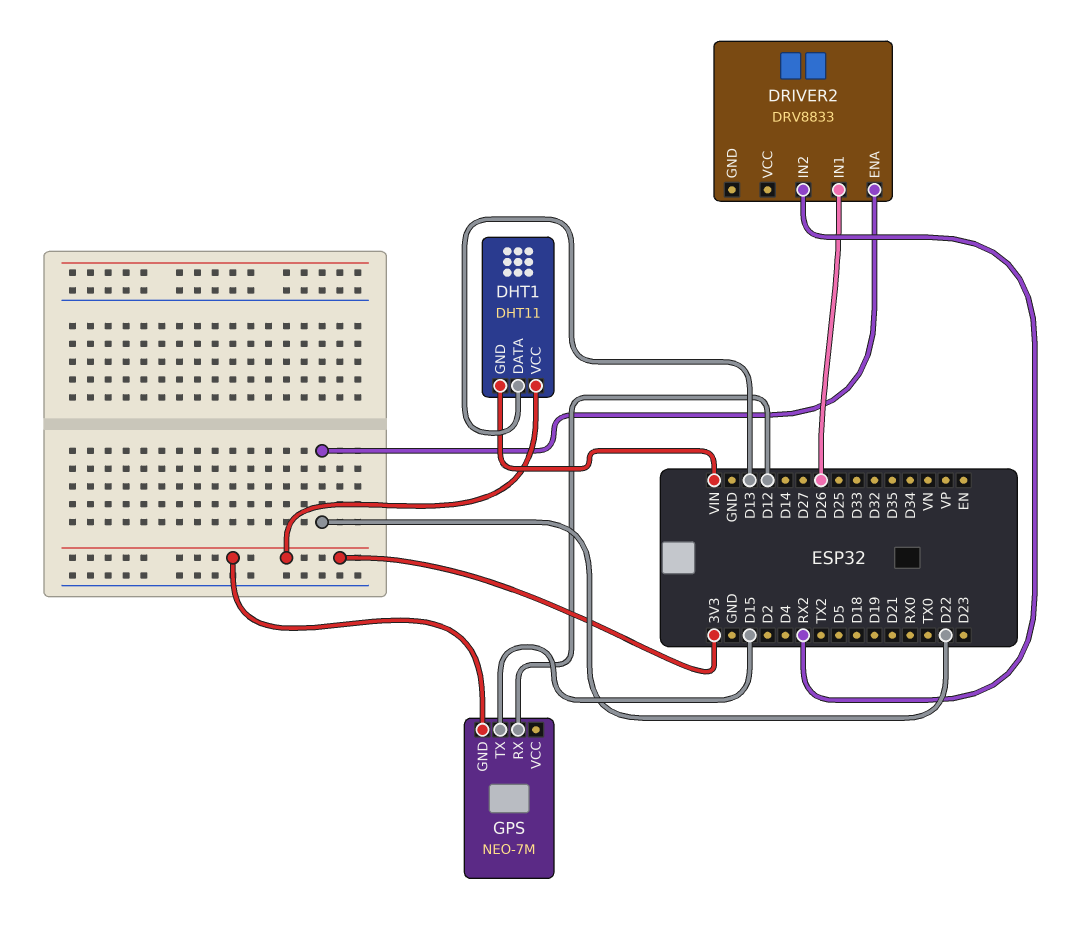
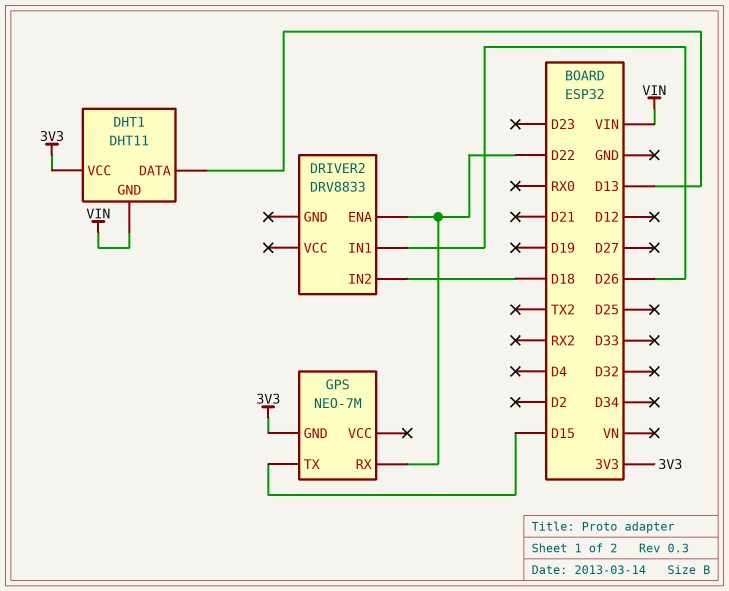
DRIVER2 pin IN2: RX2 -> D18
GPS pin RX: D12 -> D22

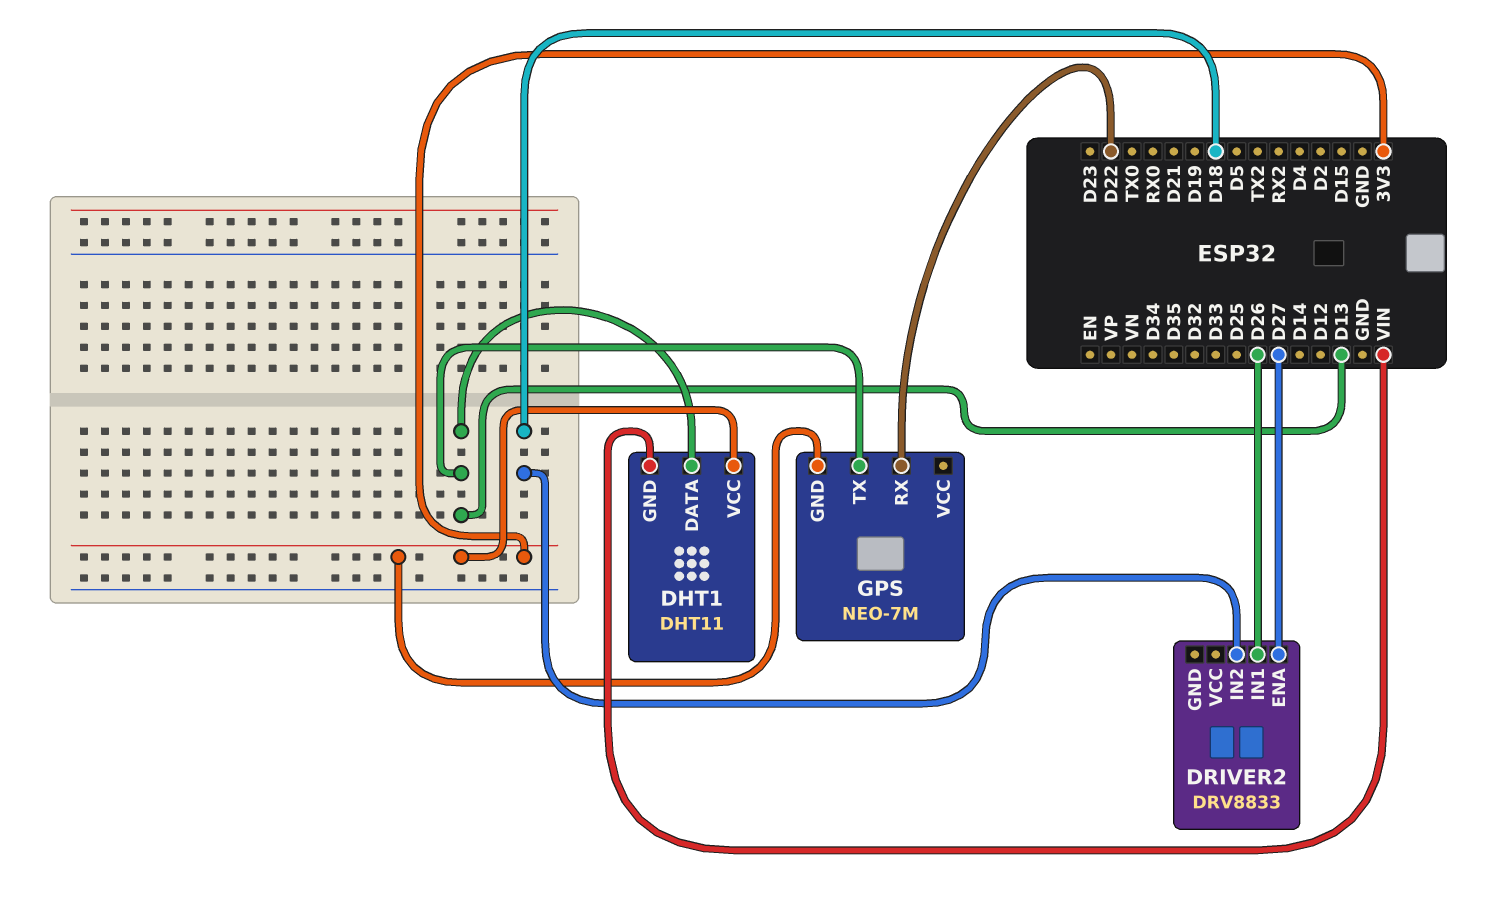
DRIVER2 pin ENA: D22 -> D27
GPS pin TX: D15 -> D13

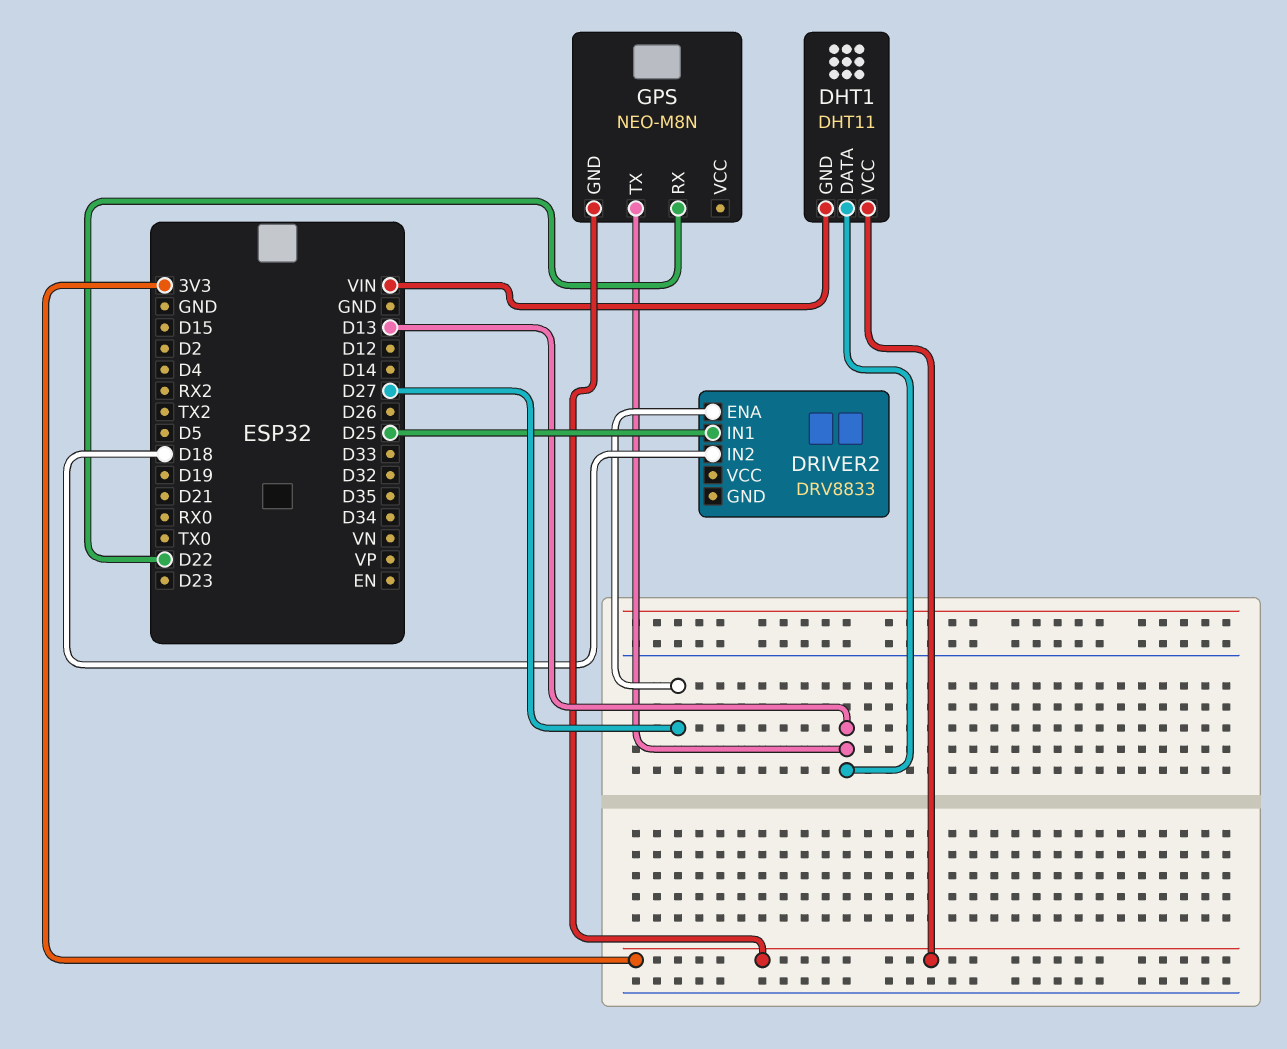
DRIVER2 pin IN1: D26 -> D25
GPS: NEO-7M -> NEO-M8N

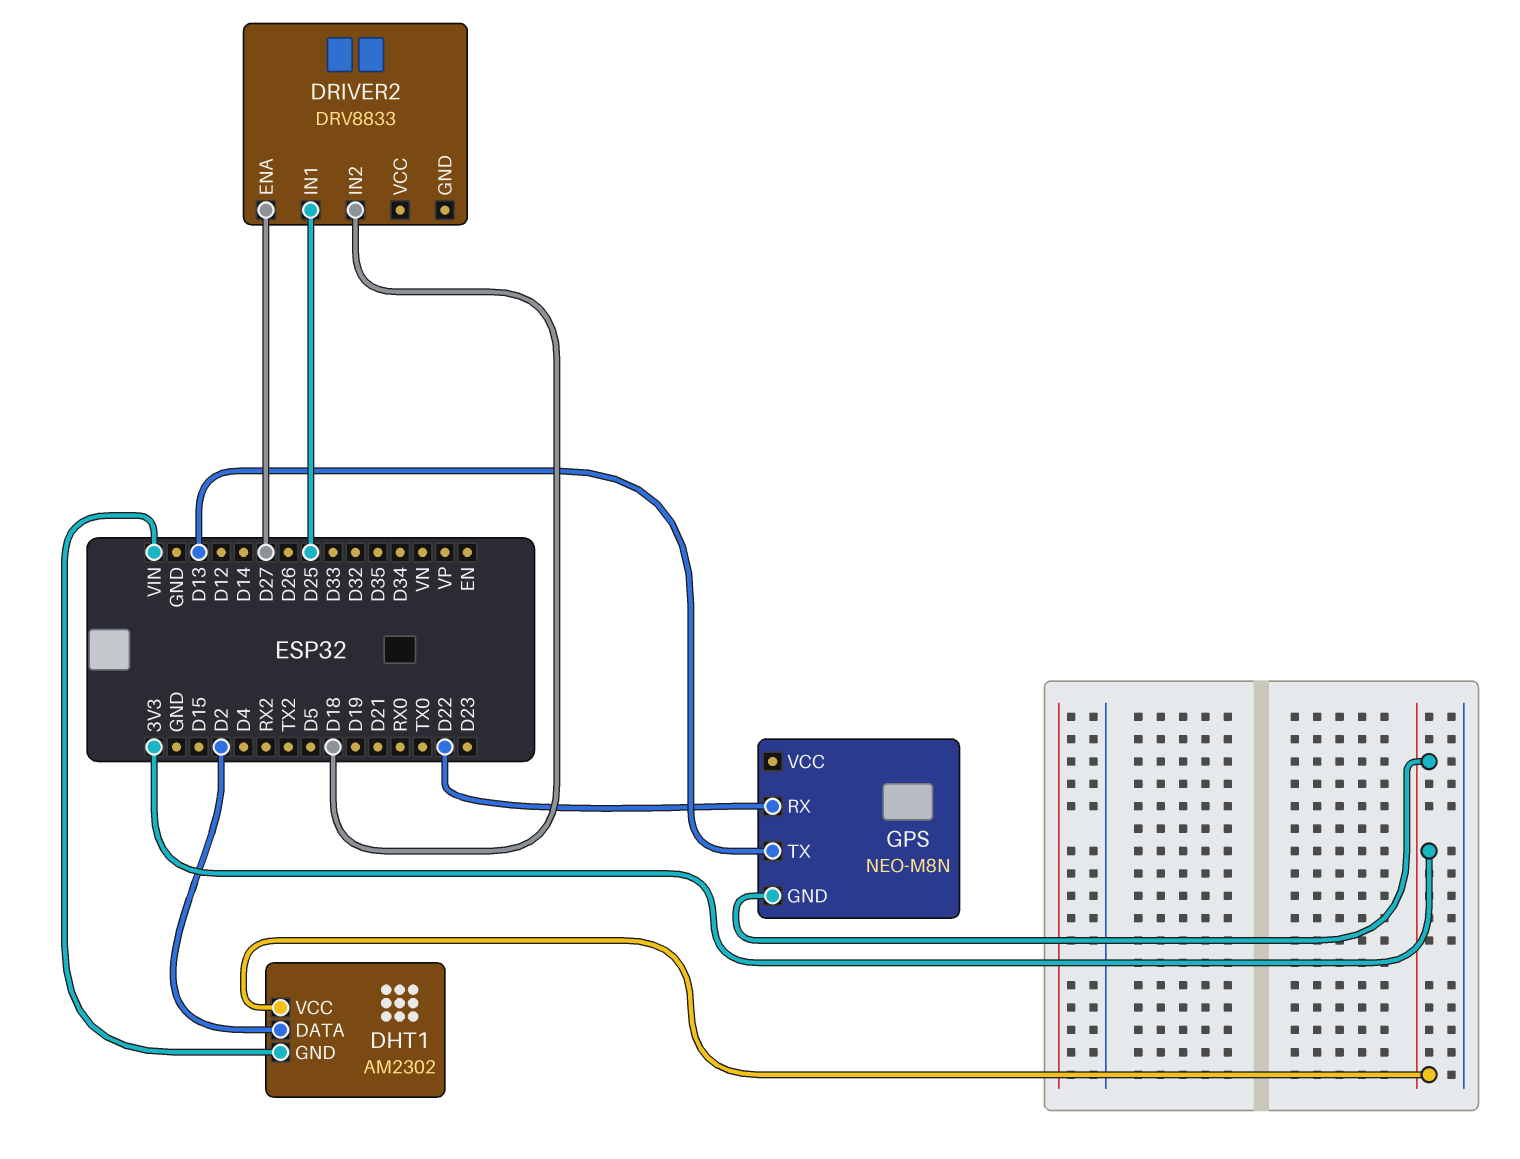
DHT1: DHT11 -> AM2302
DHT1 pin DATA: D13 -> D2

